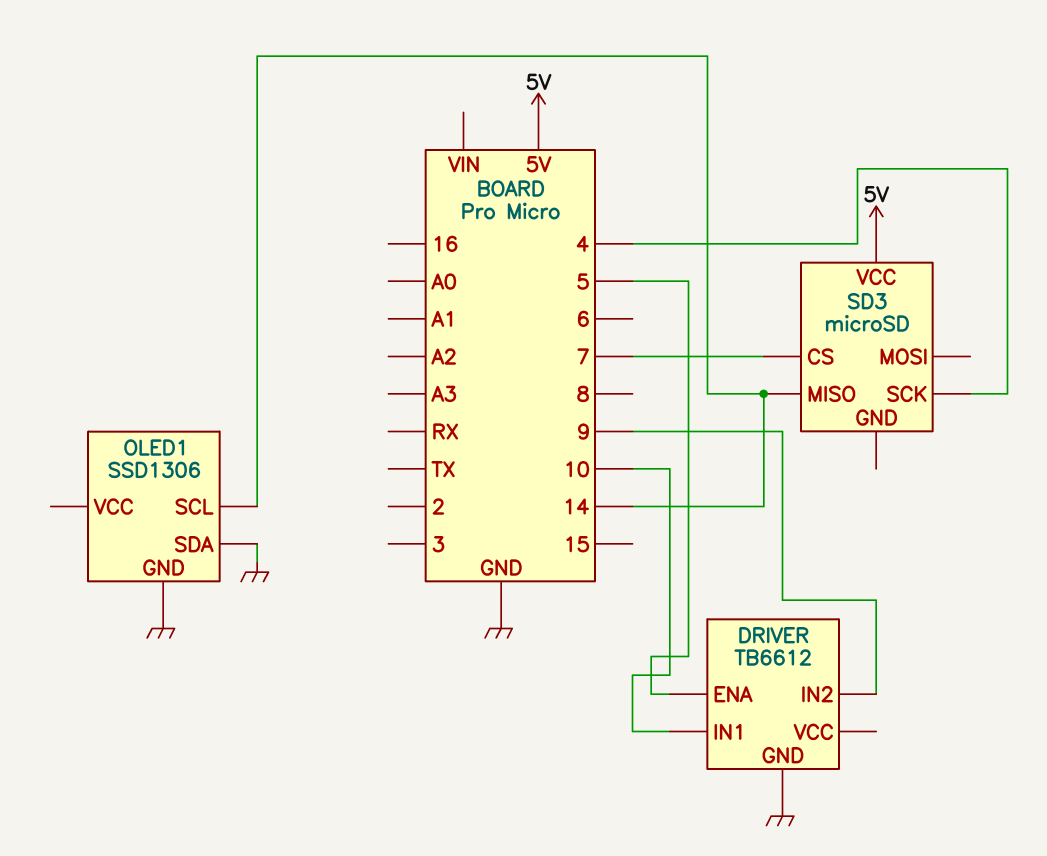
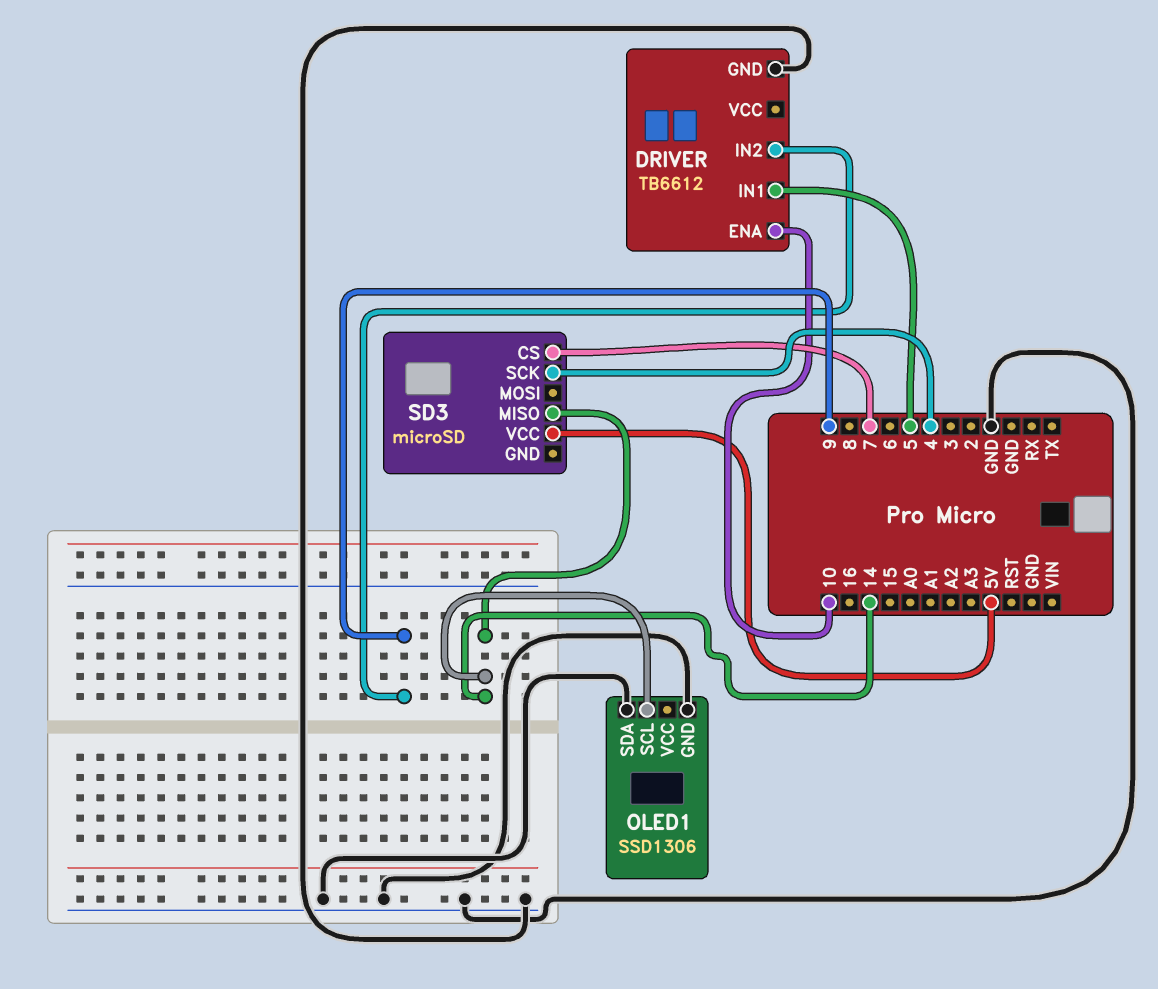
DRIVER pin ENA: 5 -> 10
DRIVER pin IN1: 10 -> 5

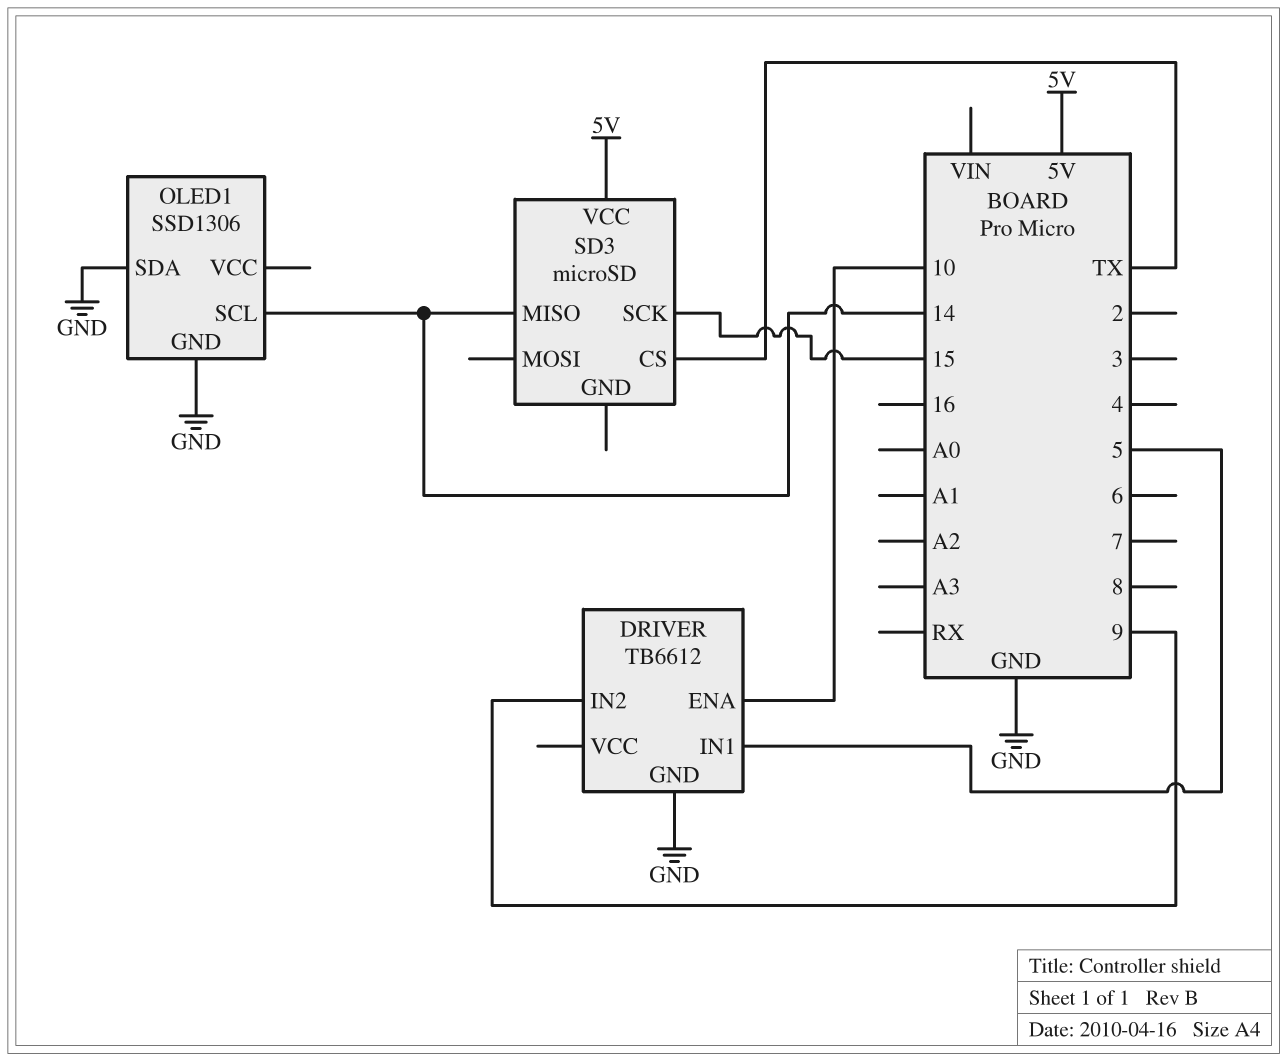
SD3 pin CS: 7 -> TX
SD3 pin SCK: 4 -> 15

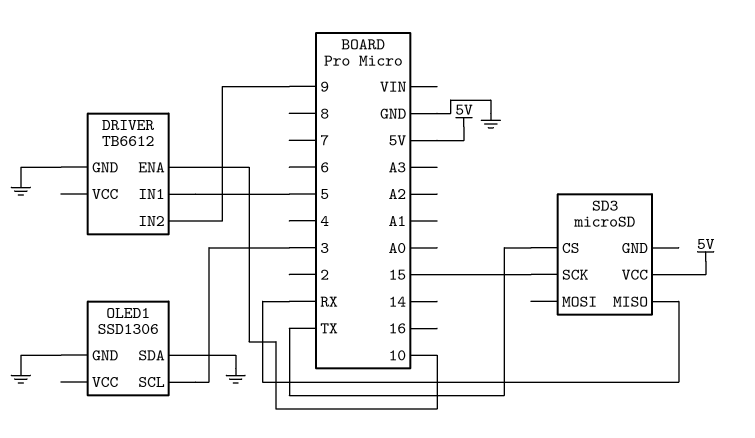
OLED1 pin SCL: 14 -> 3
SD3 pin MISO: 14 -> RX

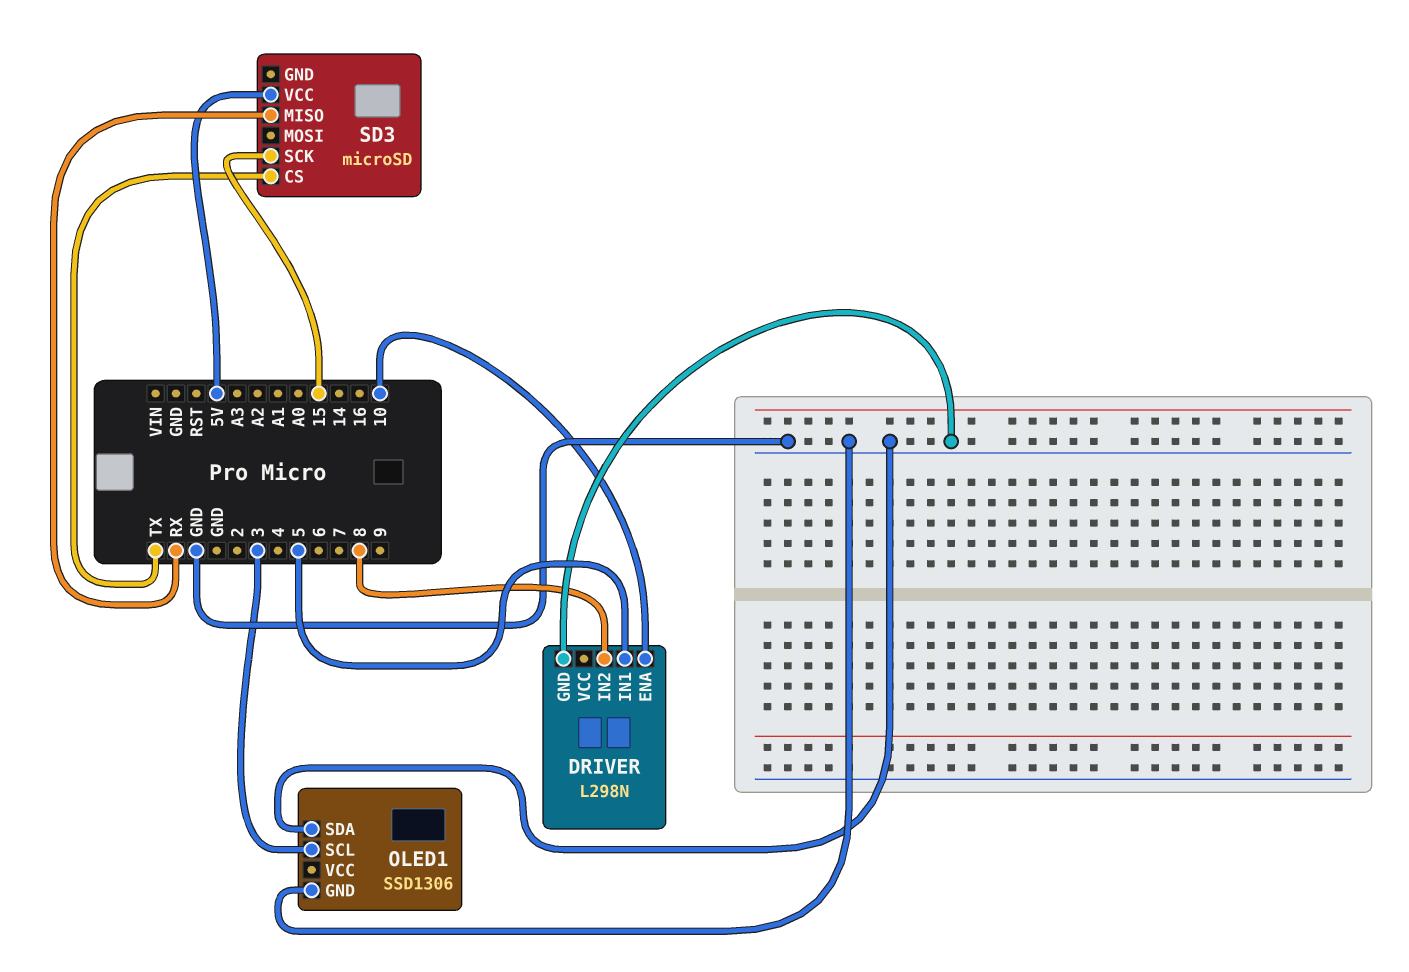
DRIVER: TB6612 -> L298N
DRIVER pin IN2: 9 -> 8

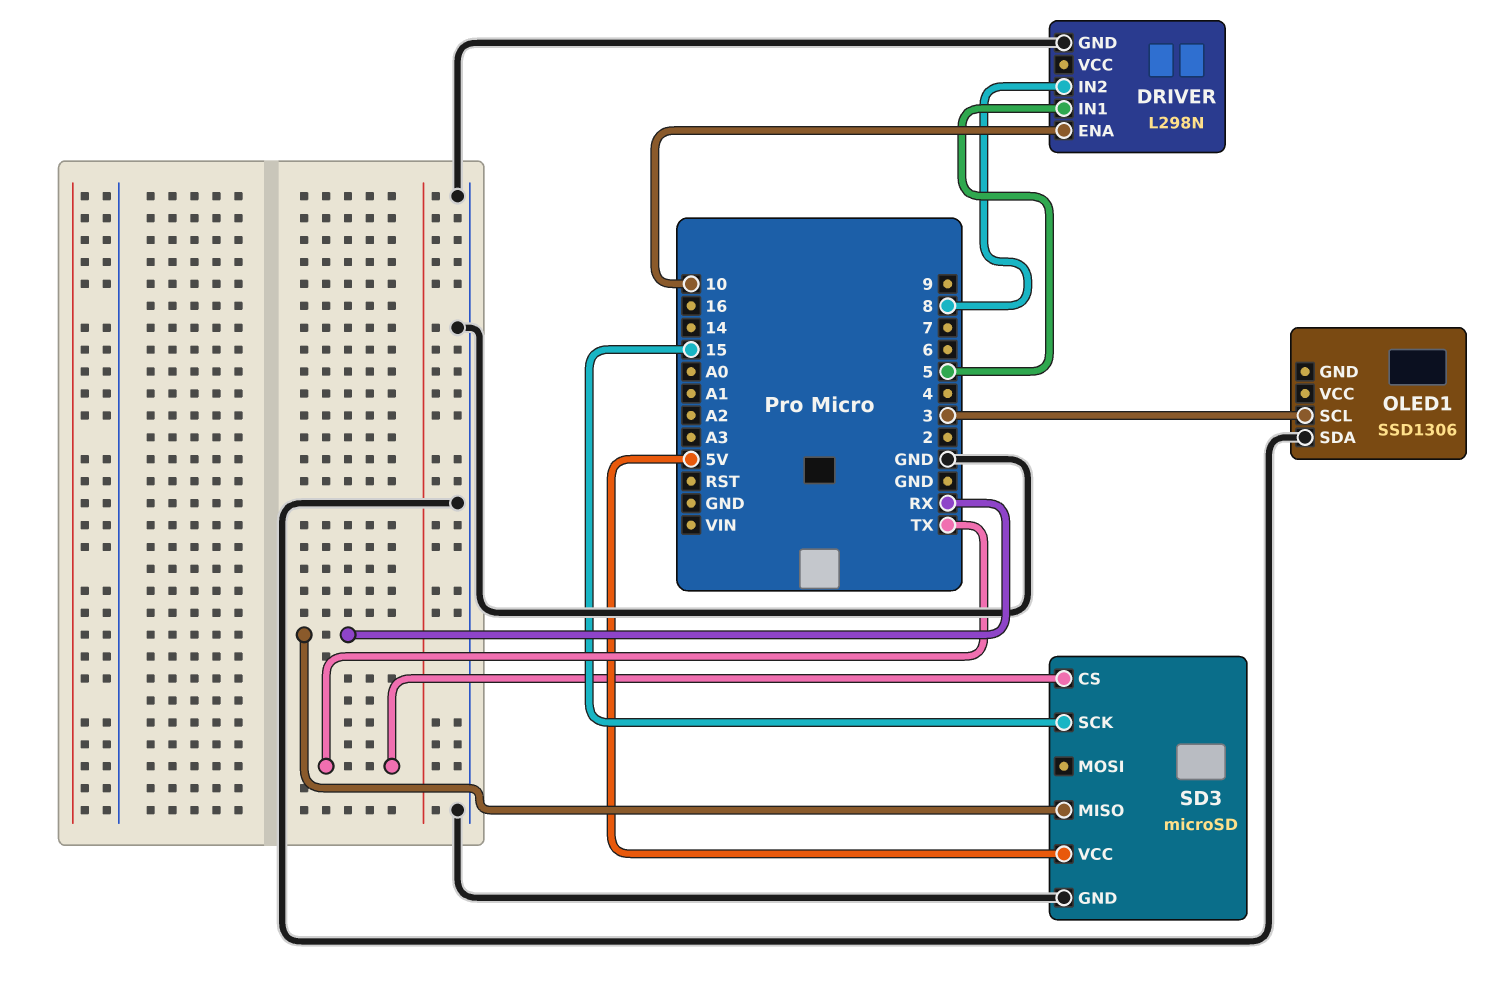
OLED1 pin GND: GND -> none
SD3 pin GND: none -> GND

